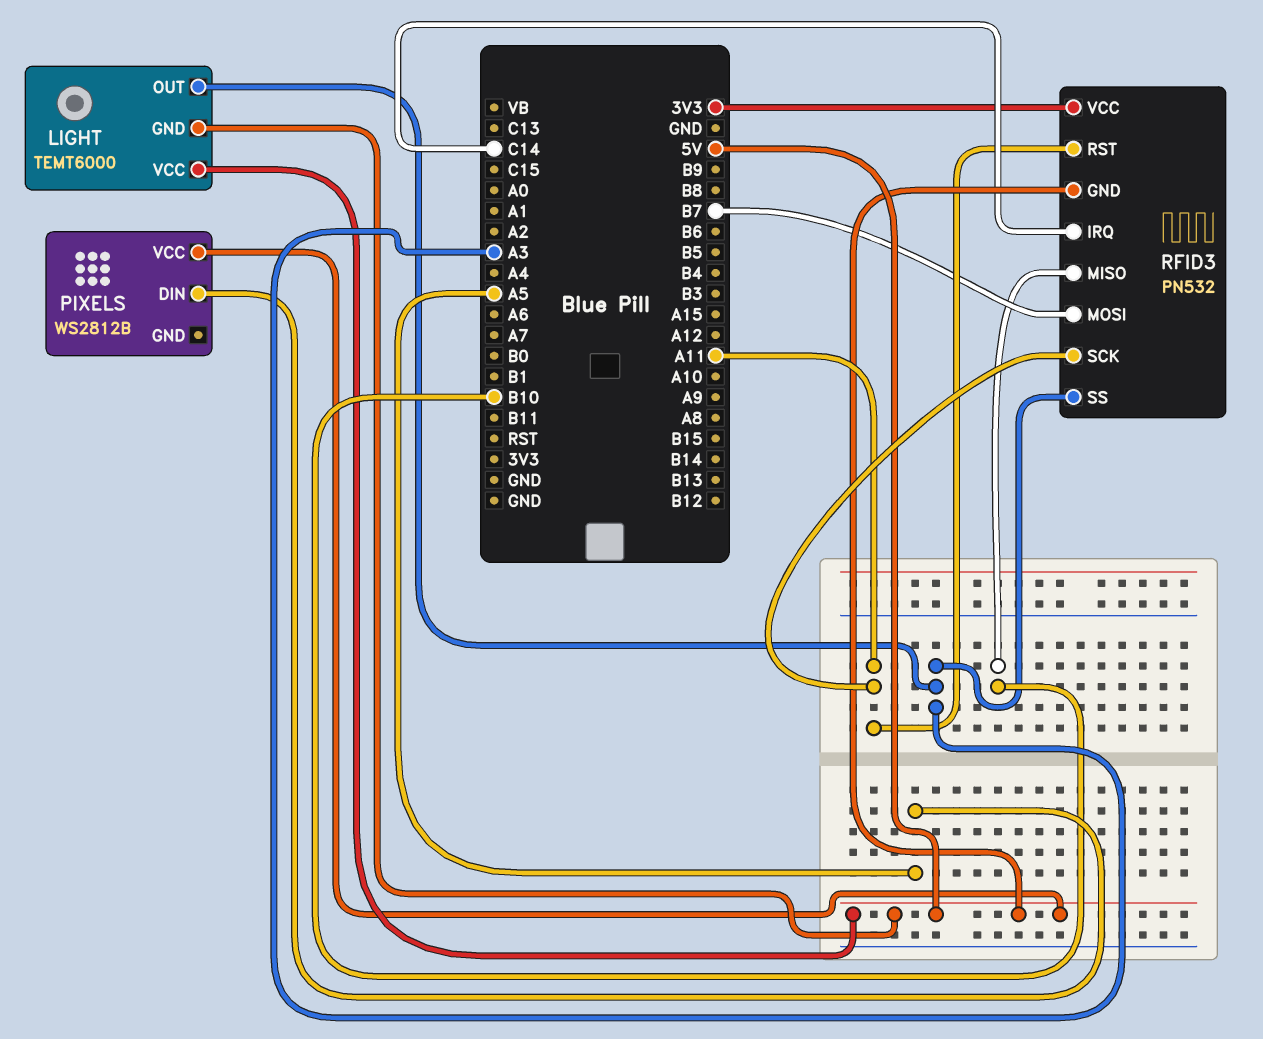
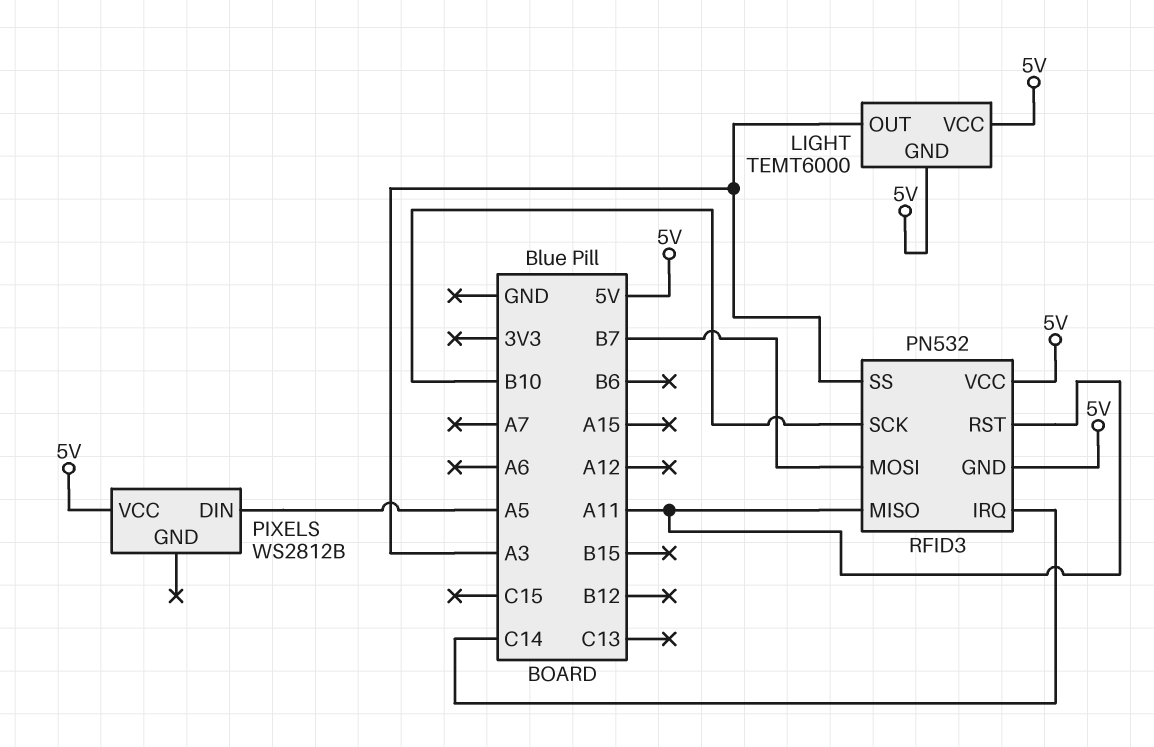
RFID3 pin MISO: B10 -> A11
RFID3 pin SCK: A11 -> B10
RFID3 pin VCC: 3V3 -> 5V

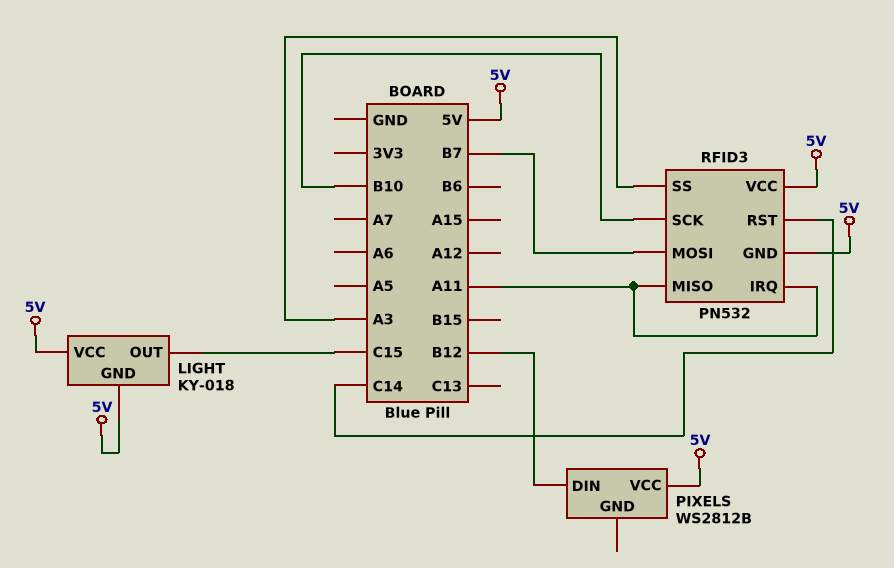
LIGHT: TEMT6000 -> KY-018
LIGHT pin OUT: A3 -> C15
PIXELS pin DIN: A5 -> B12
RFID3 pin IRQ: C14 -> A11
RFID3 pin RST: A11 -> C14

